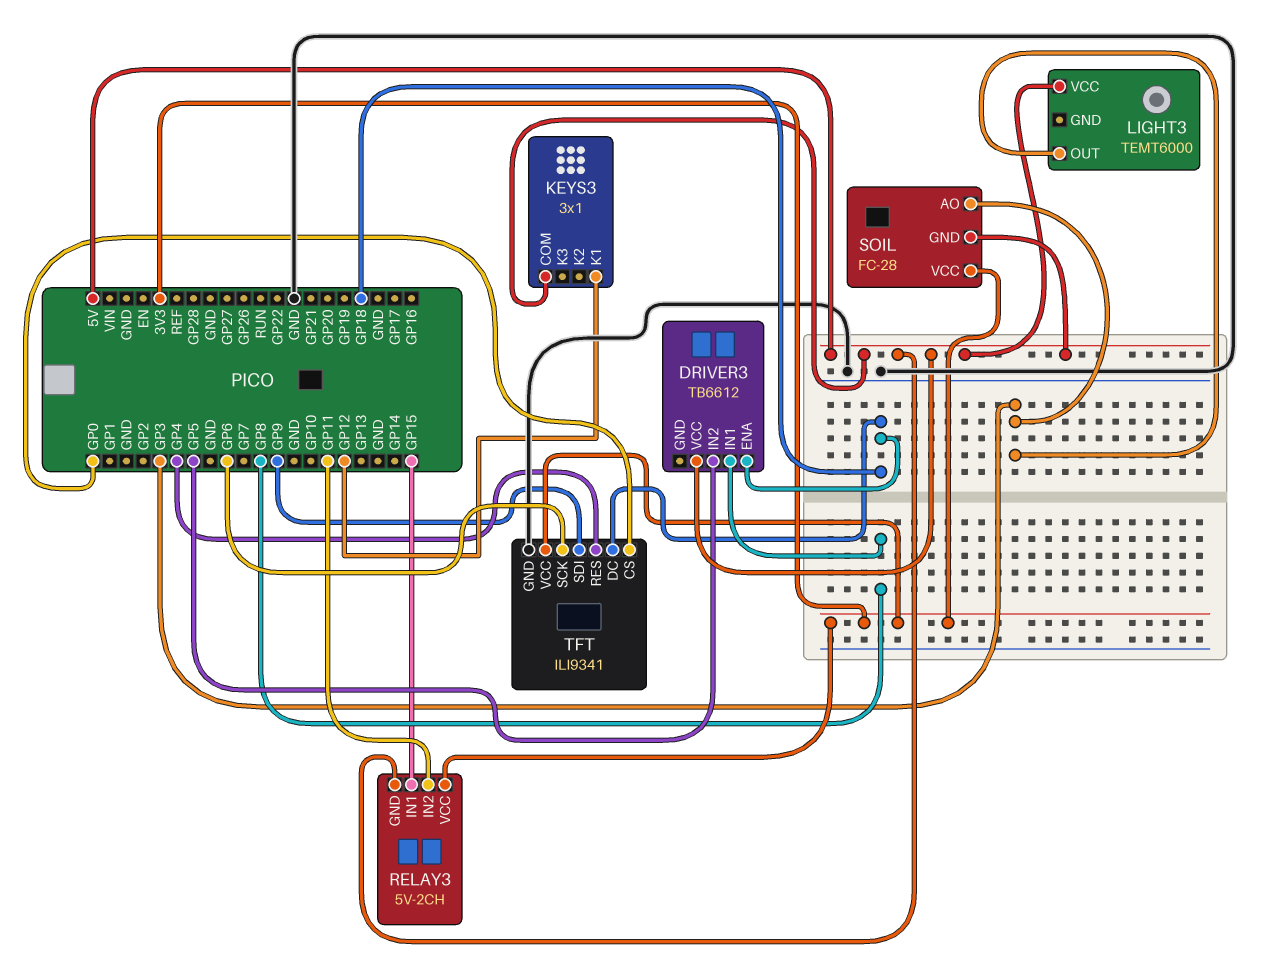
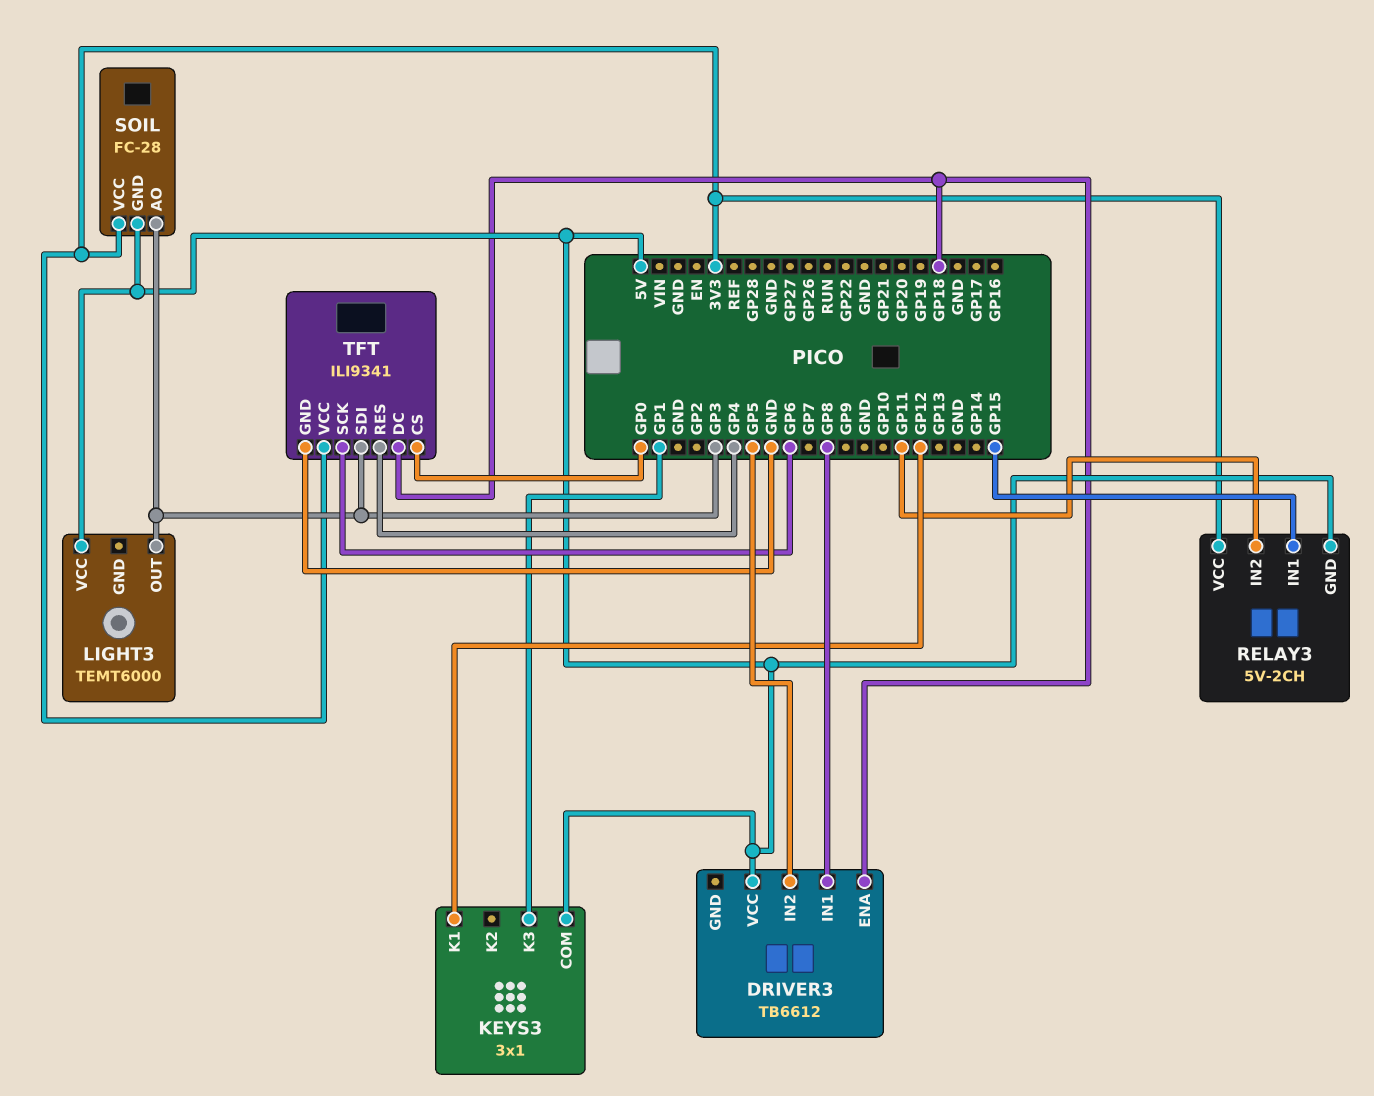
KEYS3 pin K3: none -> GP1
TFT pin SDI: GP9 -> GP3

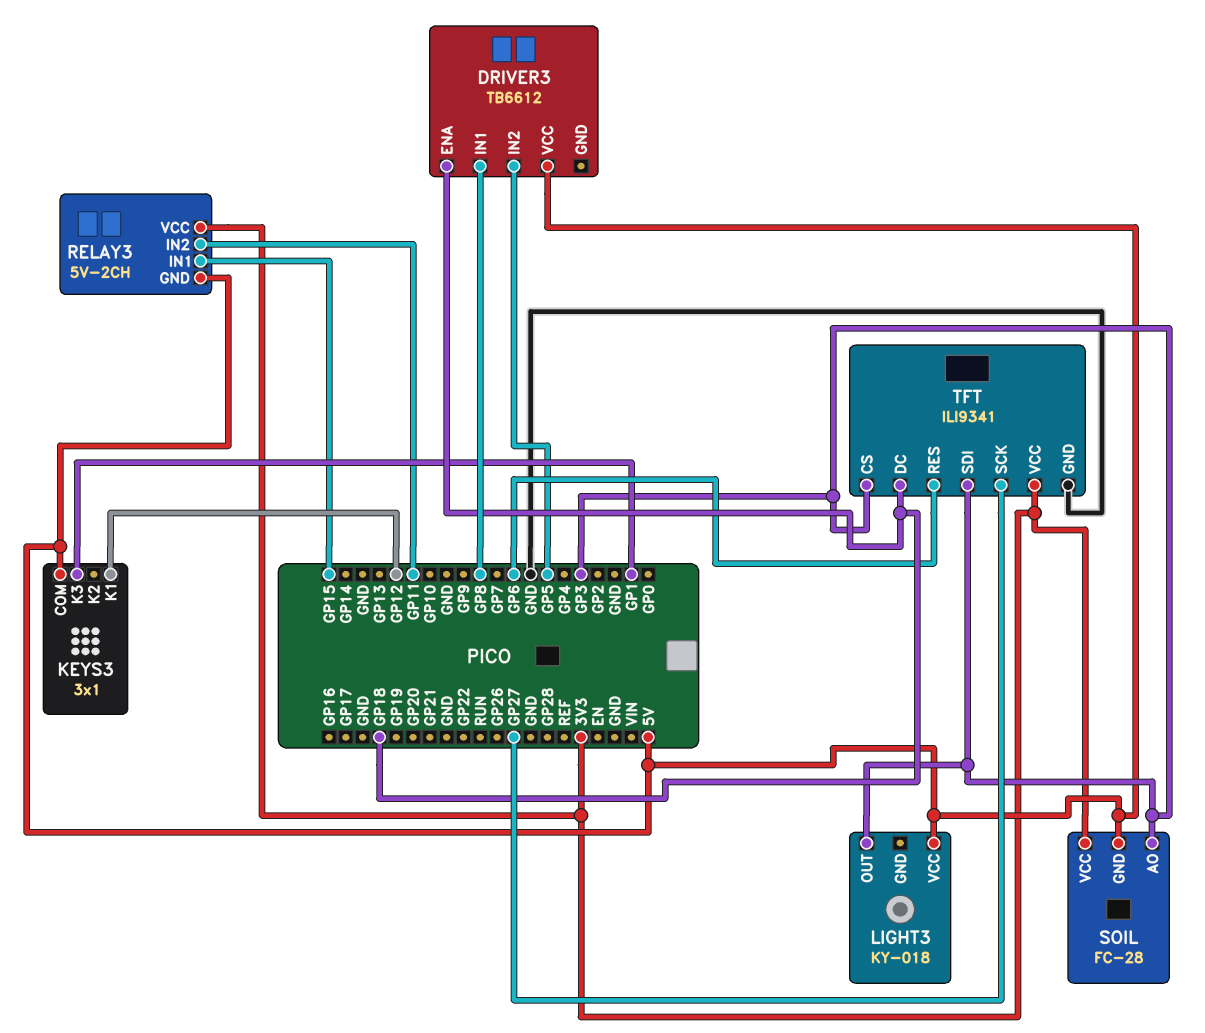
LIGHT3: TEMT6000 -> KY-018
TFT pin CS: GP0 -> GP3
TFT pin RES: GP4 -> GP6
TFT pin SCK: GP6 -> GP27

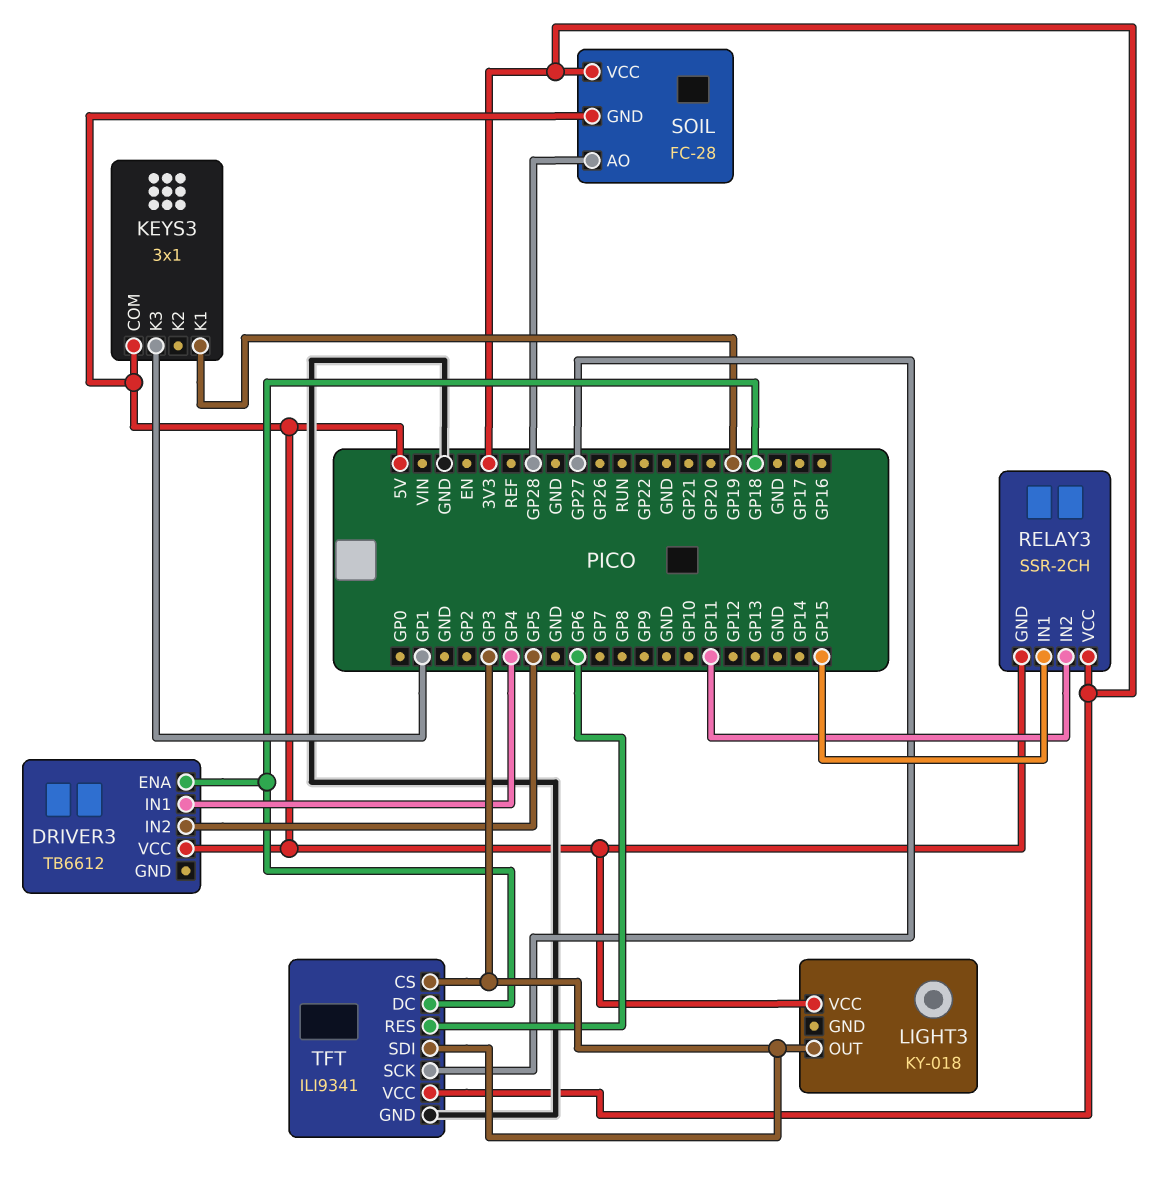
DRIVER3 pin IN1: GP8 -> GP4
KEYS3 pin K1: GP12 -> GP19
RELAY3: 5V-2CH -> SSR-2CH
SOIL pin AO: GP3 -> GP28

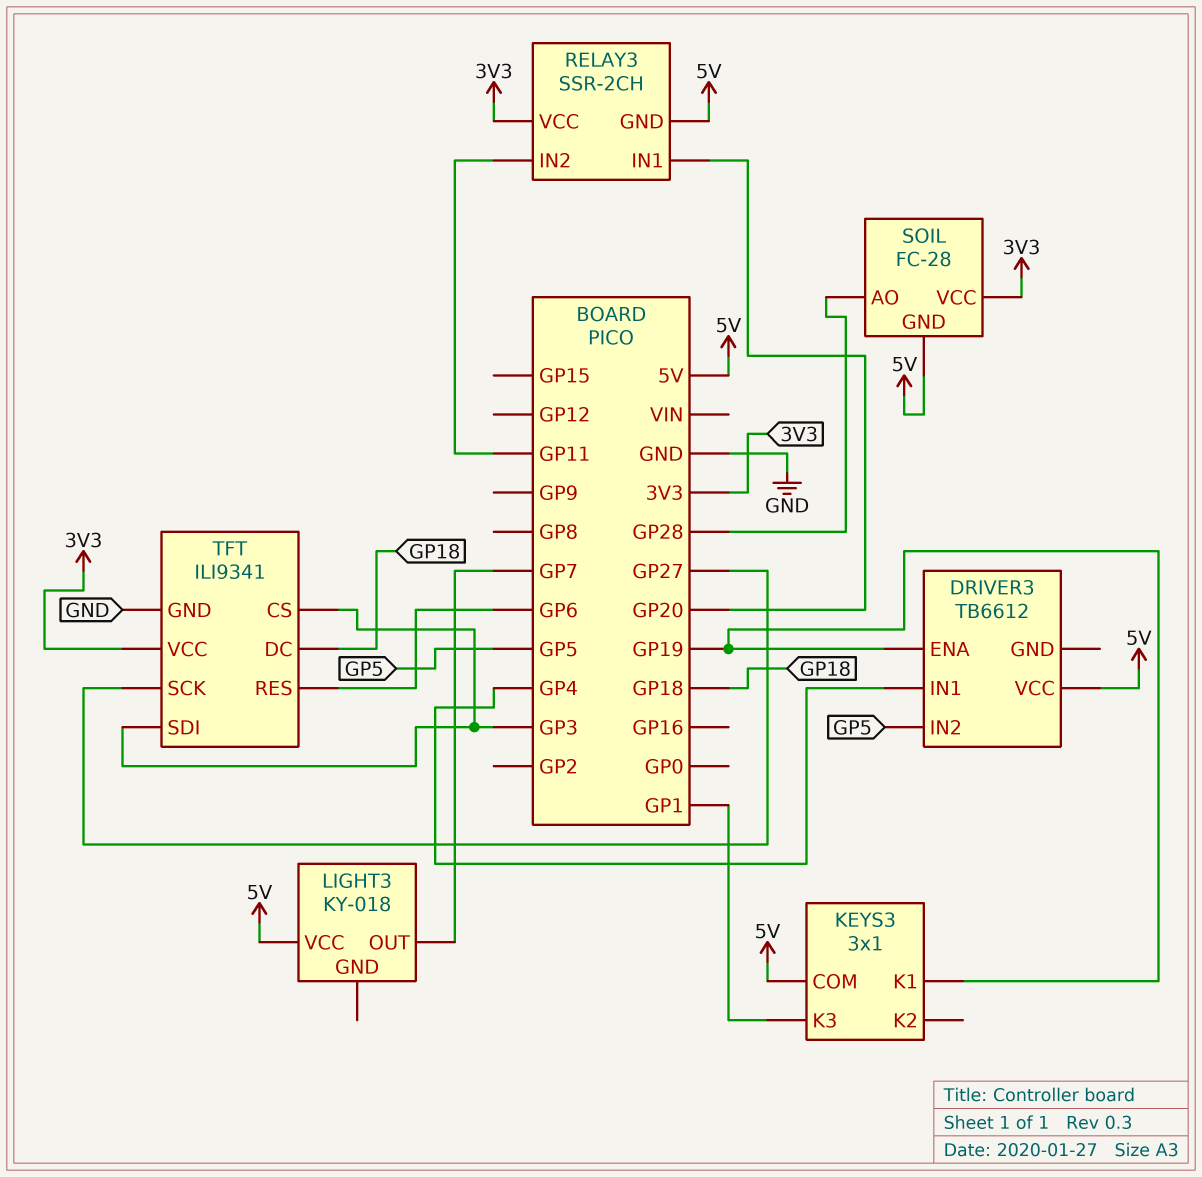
DRIVER3 pin ENA: GP18 -> GP19
LIGHT3 pin OUT: GP3 -> GP7
RELAY3 pin IN1: GP15 -> GP20

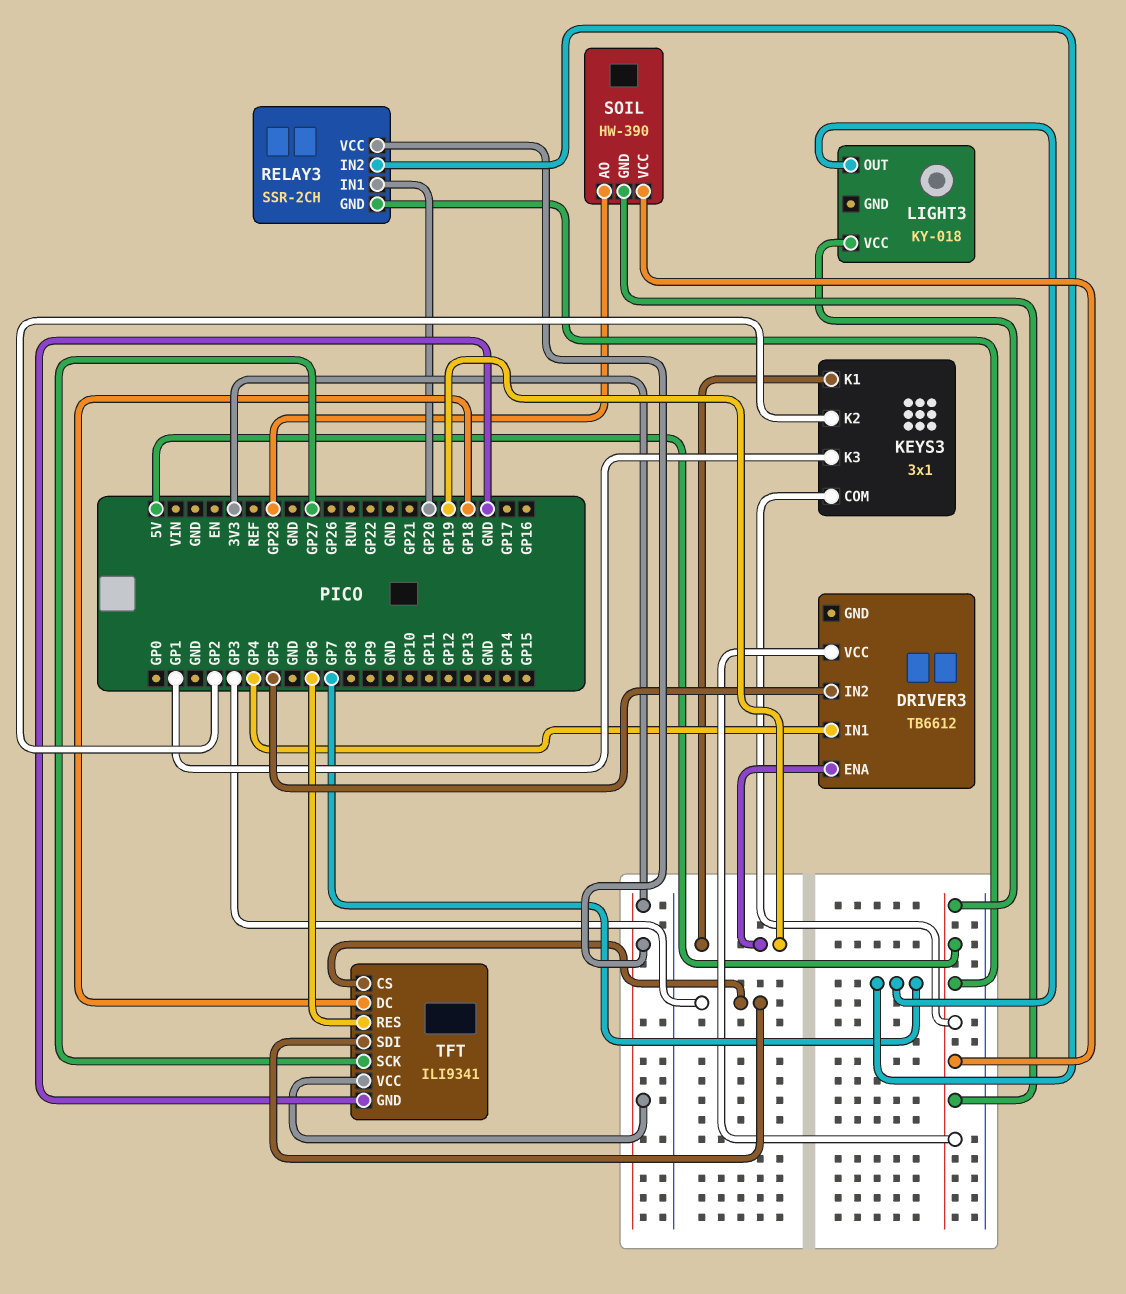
KEYS3 pin K2: none -> GP2
RELAY3 pin IN2: GP11 -> GP7
SOIL: FC-28 -> HW-390
SOIL pin VCC: 3V3 -> 5V

